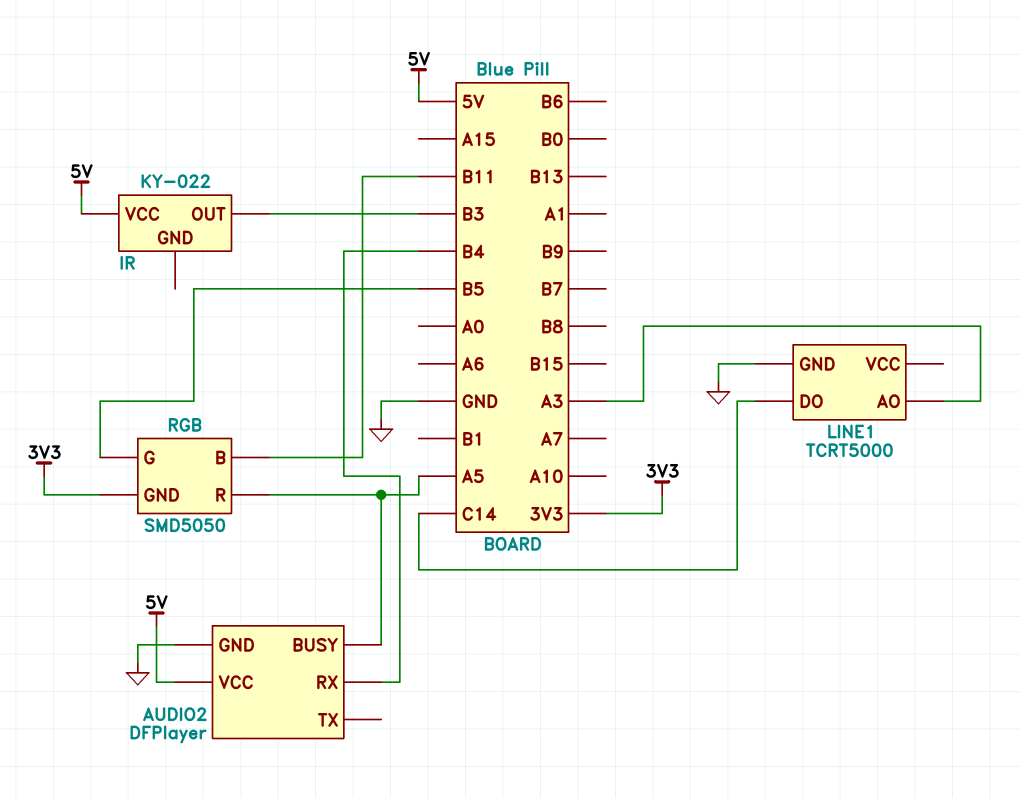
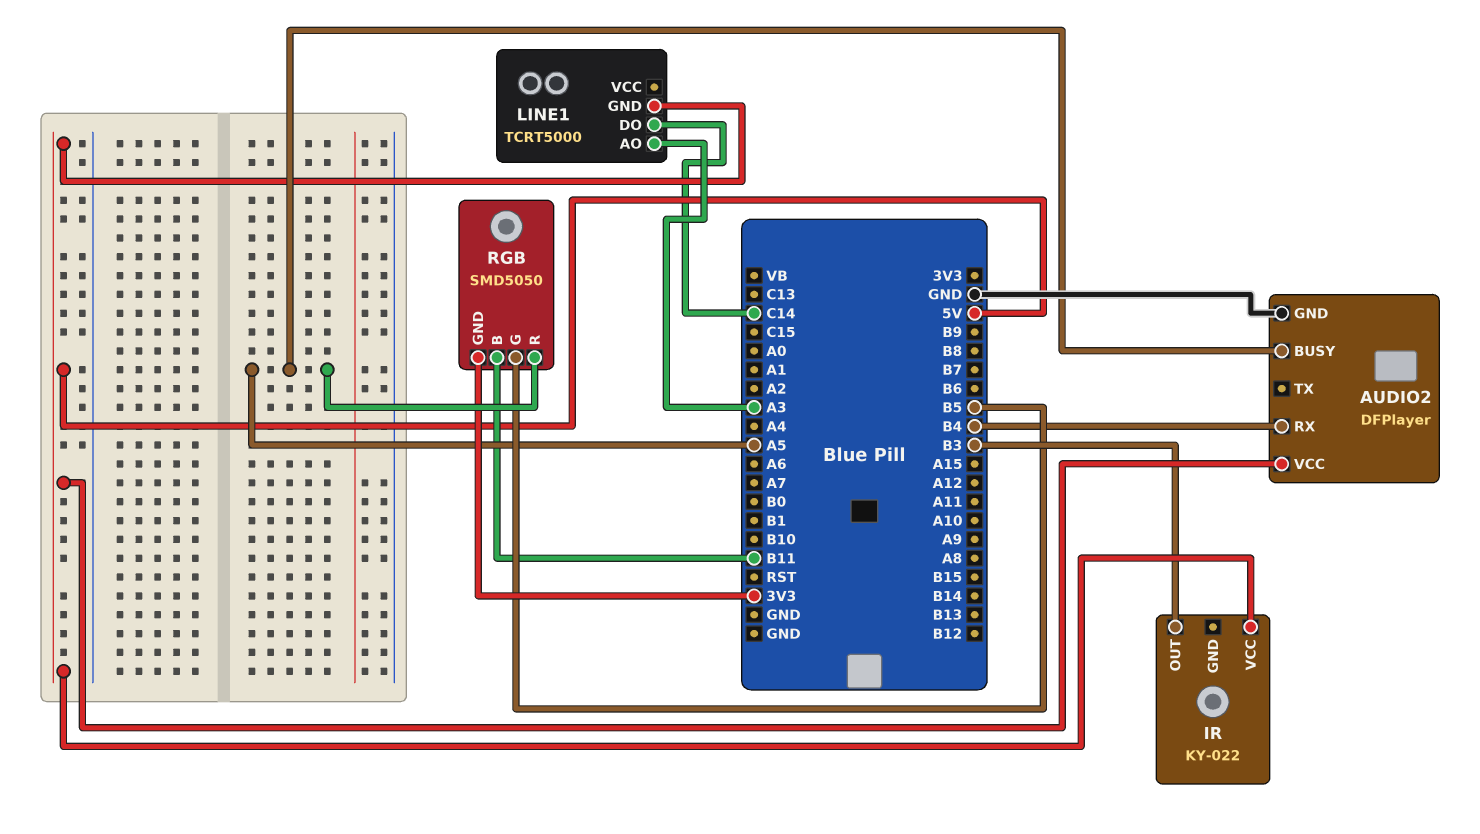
LINE1 pin GND: GND -> 5V

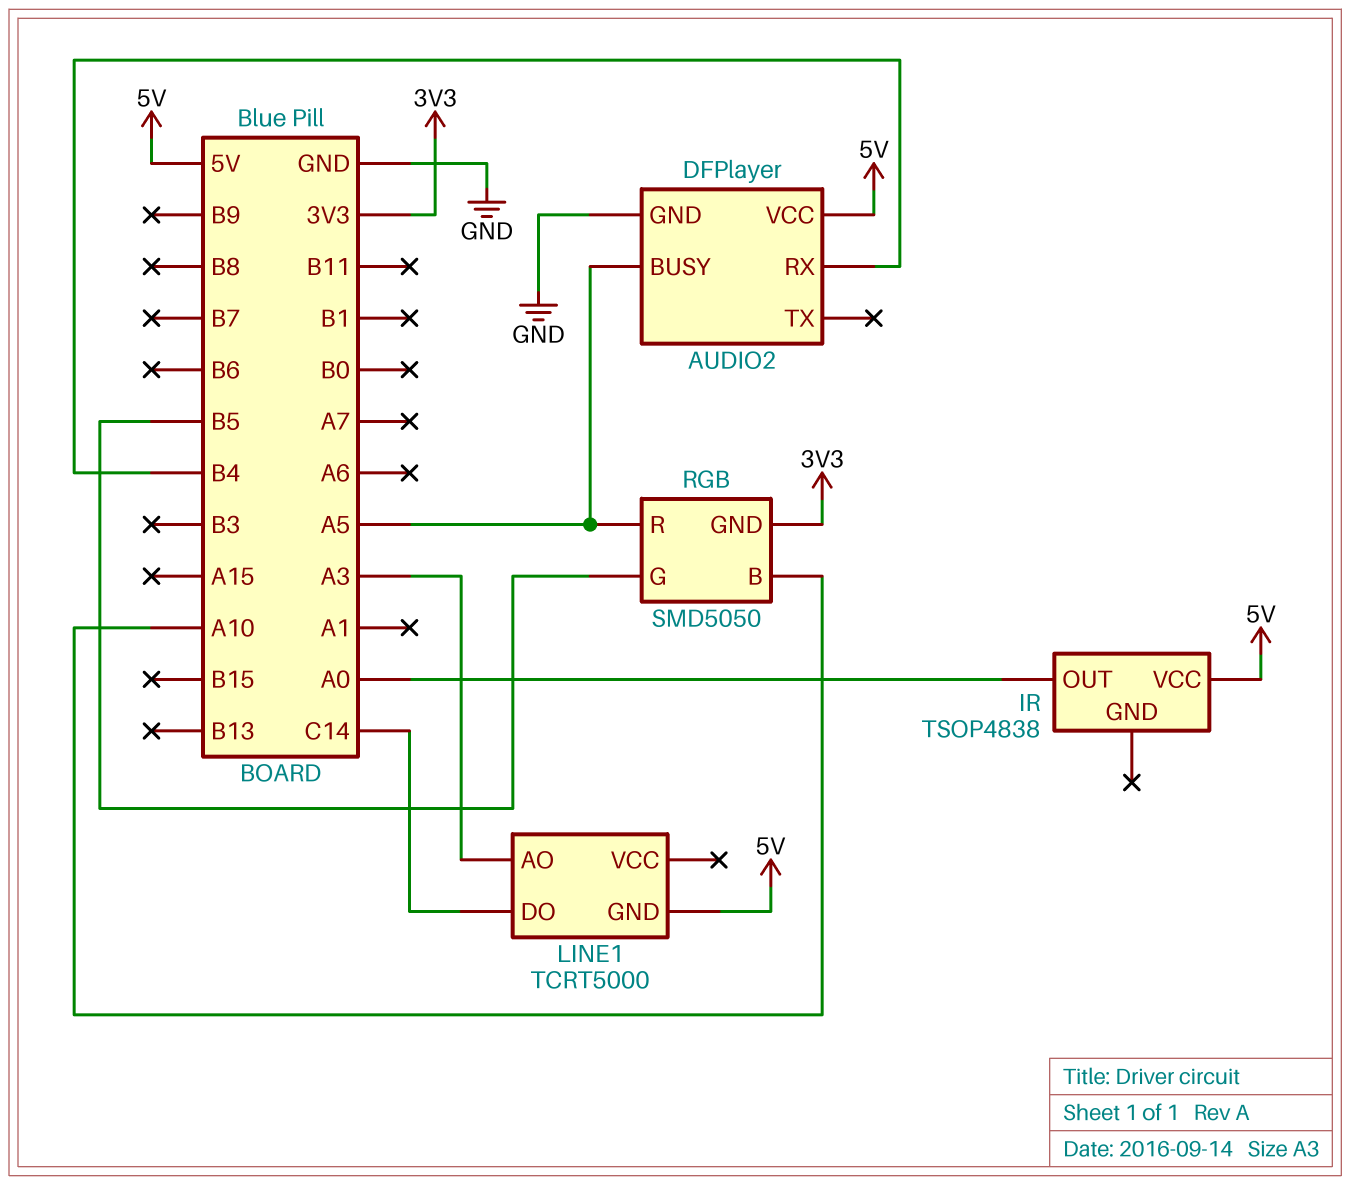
IR: KY-022 -> TSOP4838
IR pin OUT: B3 -> A0
RGB pin B: B11 -> A10

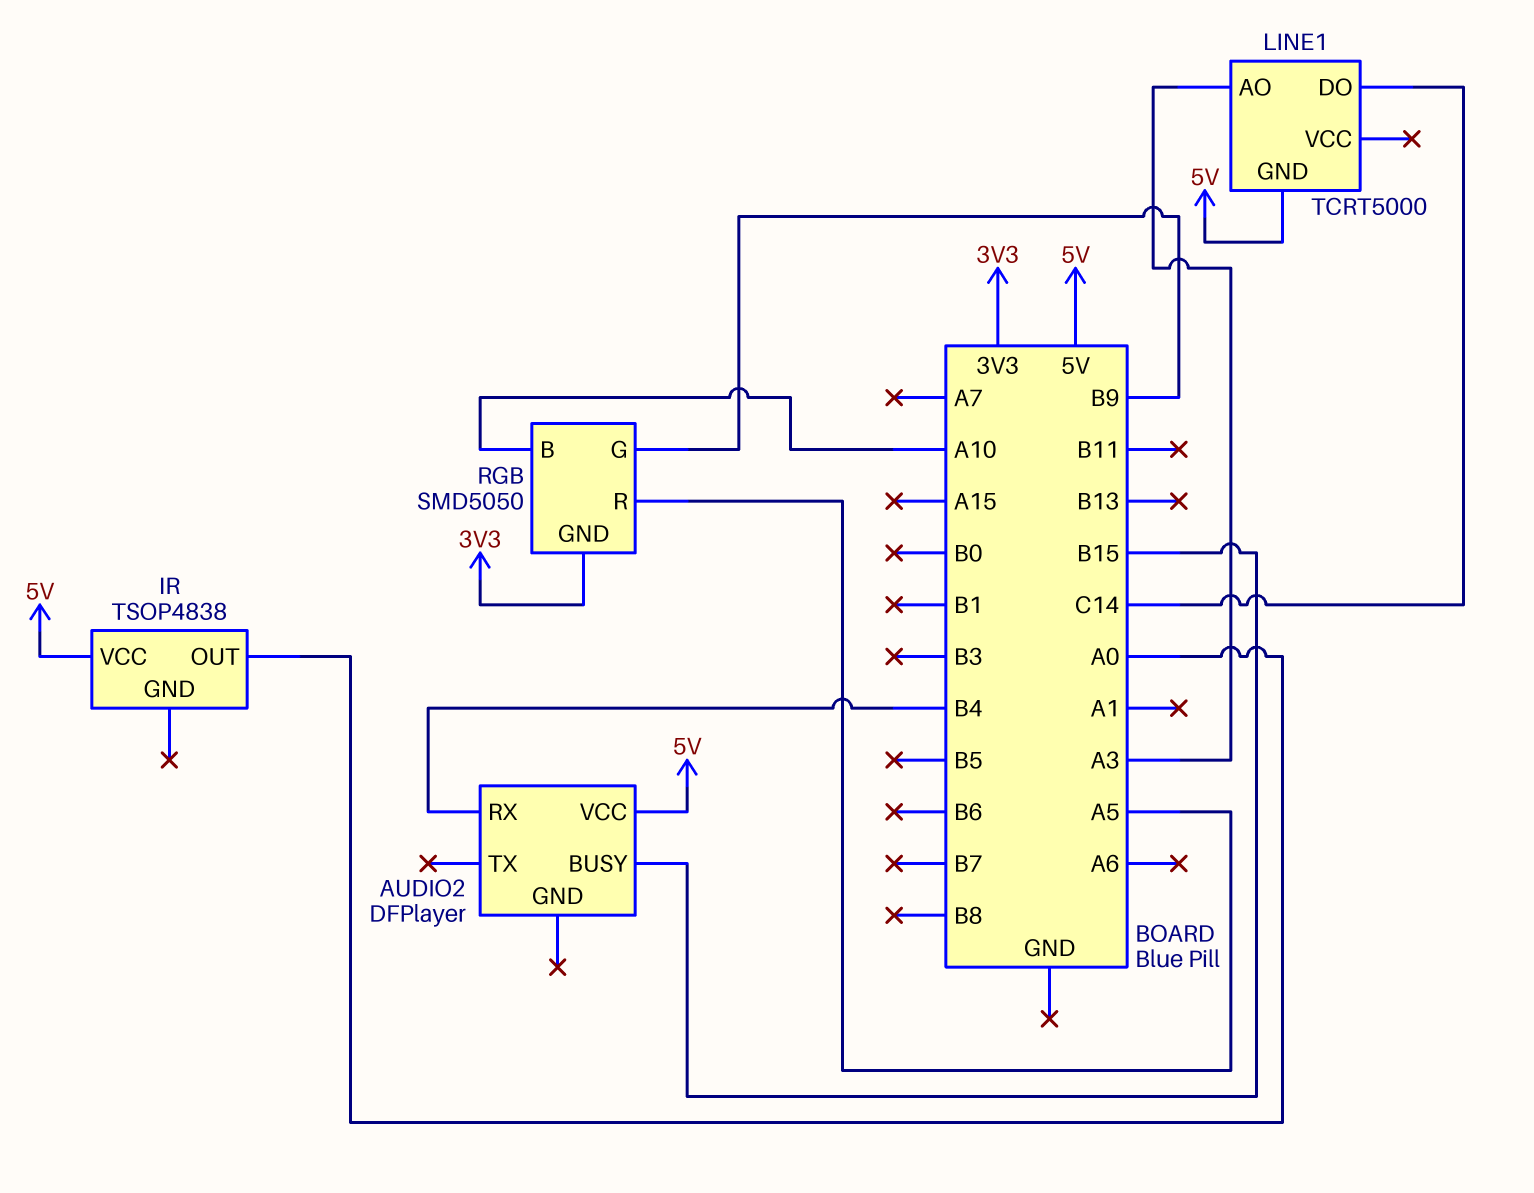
AUDIO2 pin BUSY: A5 -> B15
AUDIO2 pin GND: GND -> none
RGB pin G: B5 -> B9

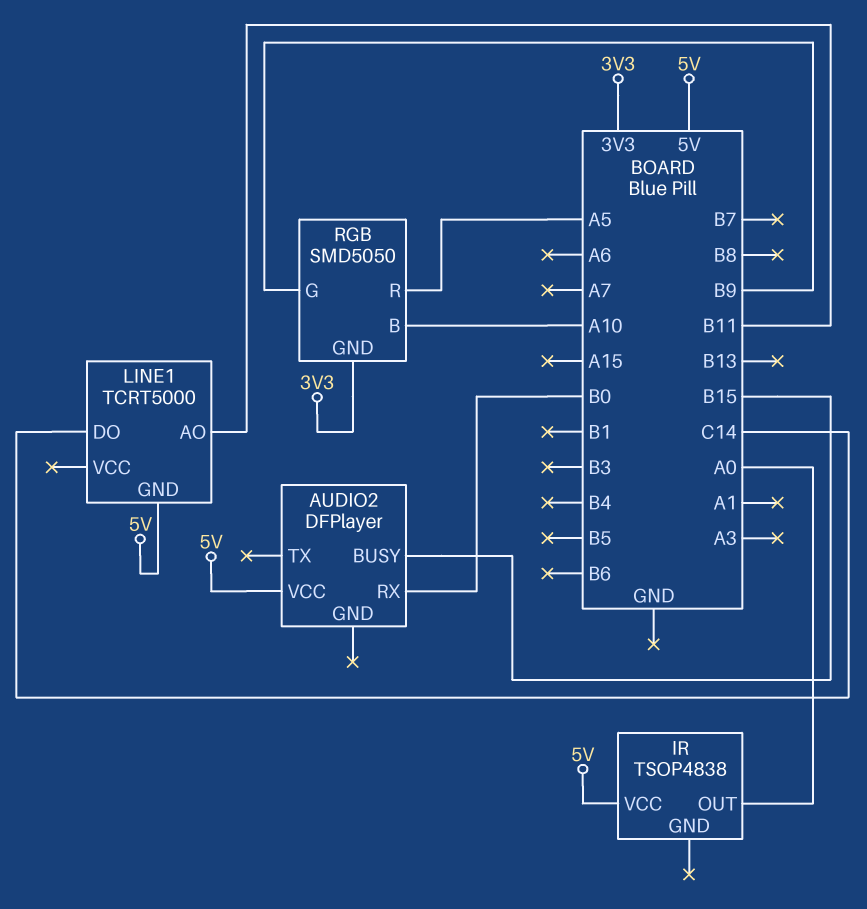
AUDIO2 pin RX: B4 -> B0
LINE1 pin AO: A3 -> B11

